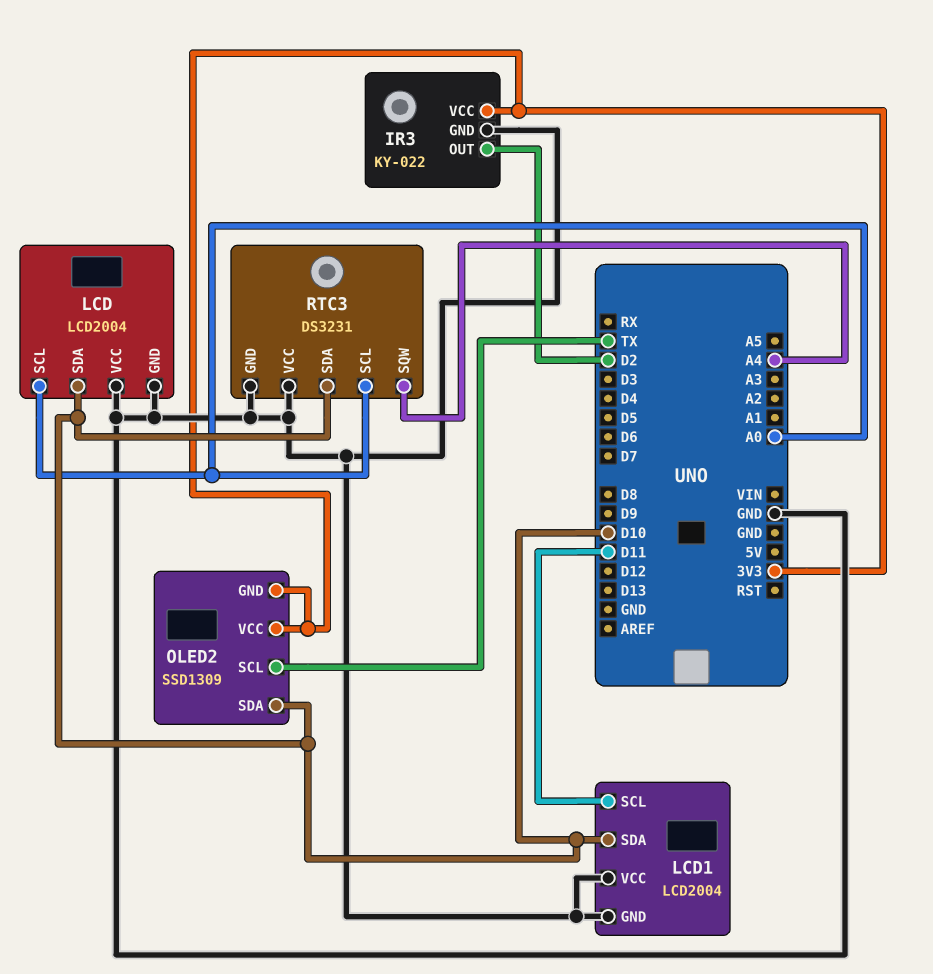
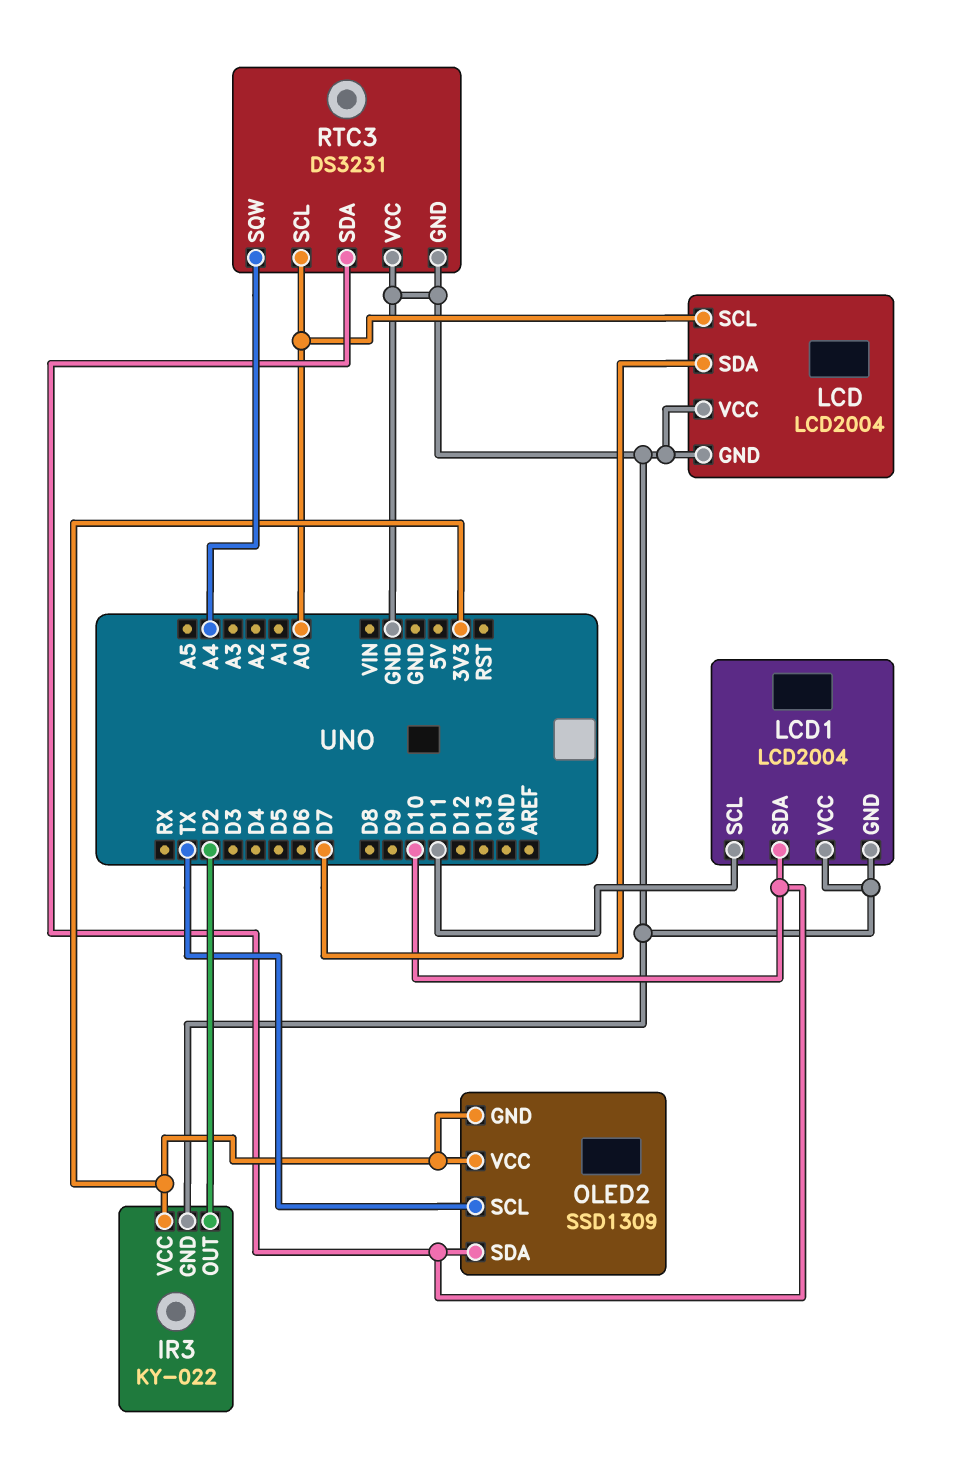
LCD pin SDA: D10 -> D7

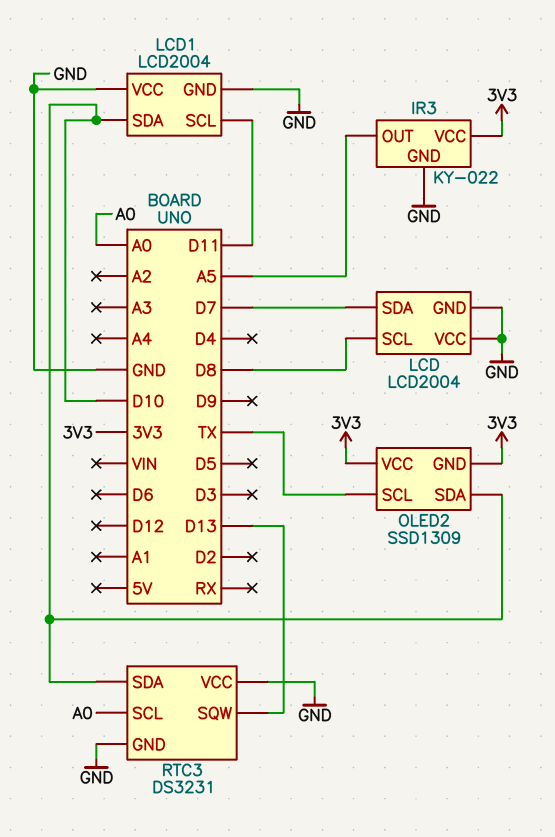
IR3 pin OUT: D2 -> A5
LCD pin SCL: A0 -> D8
RTC3 pin SQW: A4 -> D13

